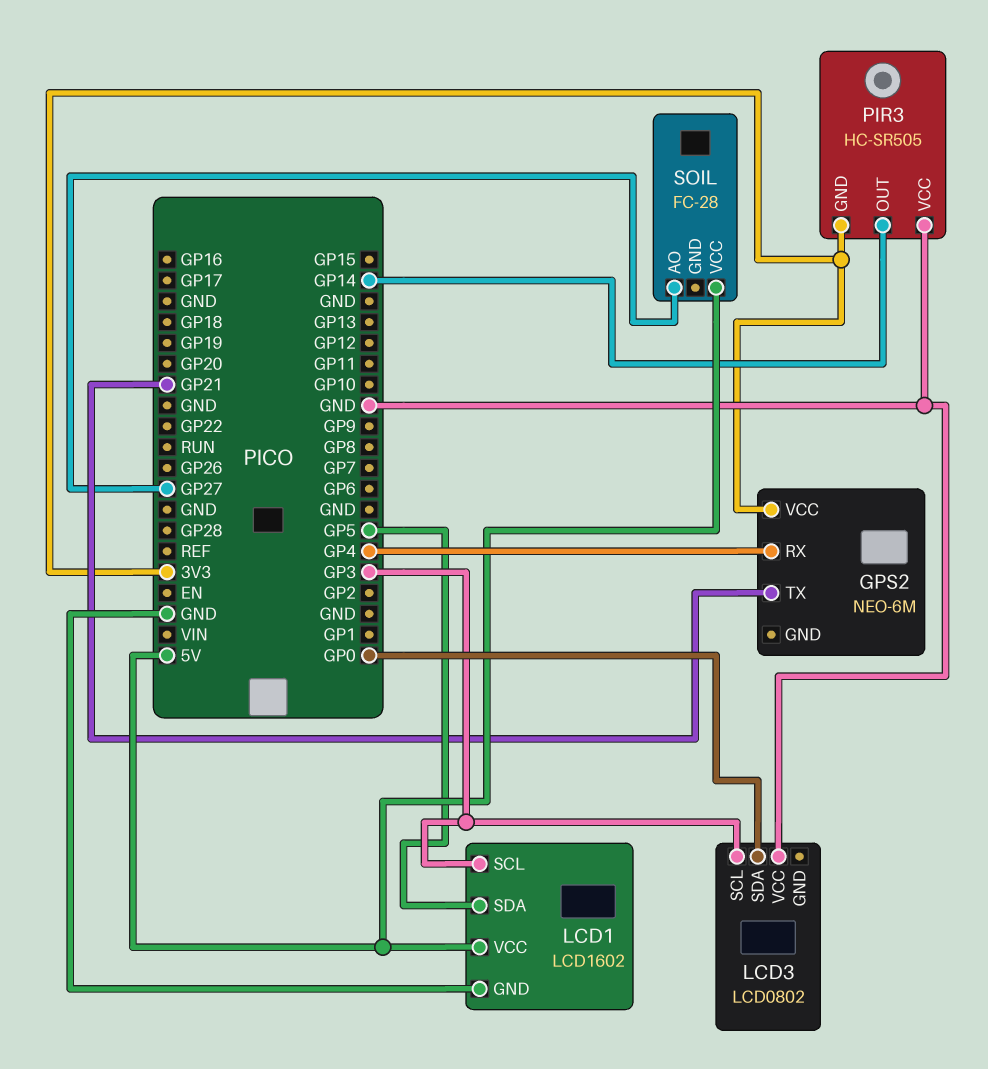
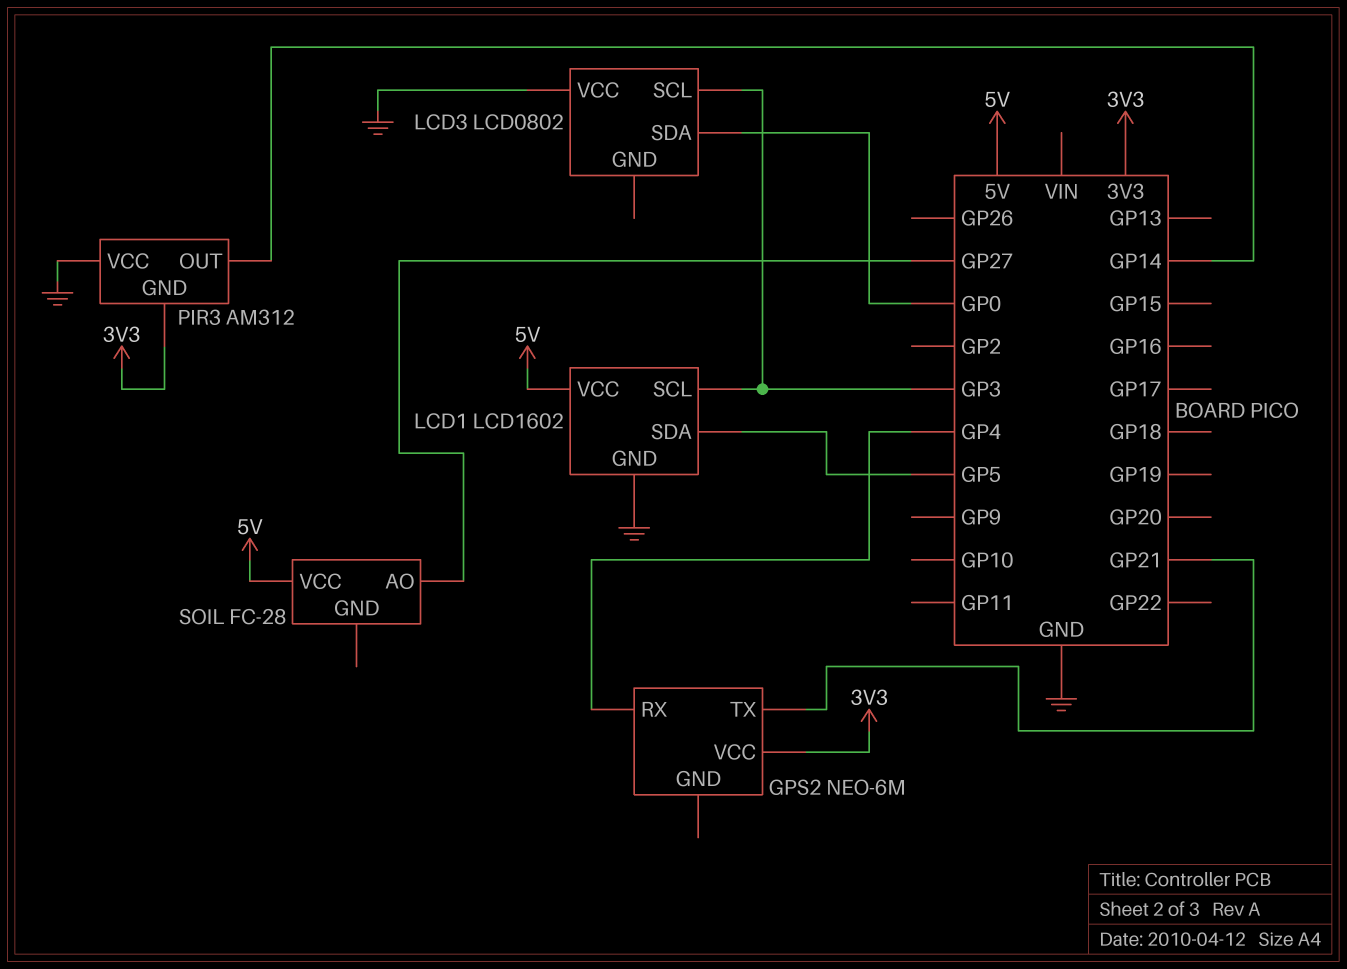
PIR3: HC-SR505 -> AM312

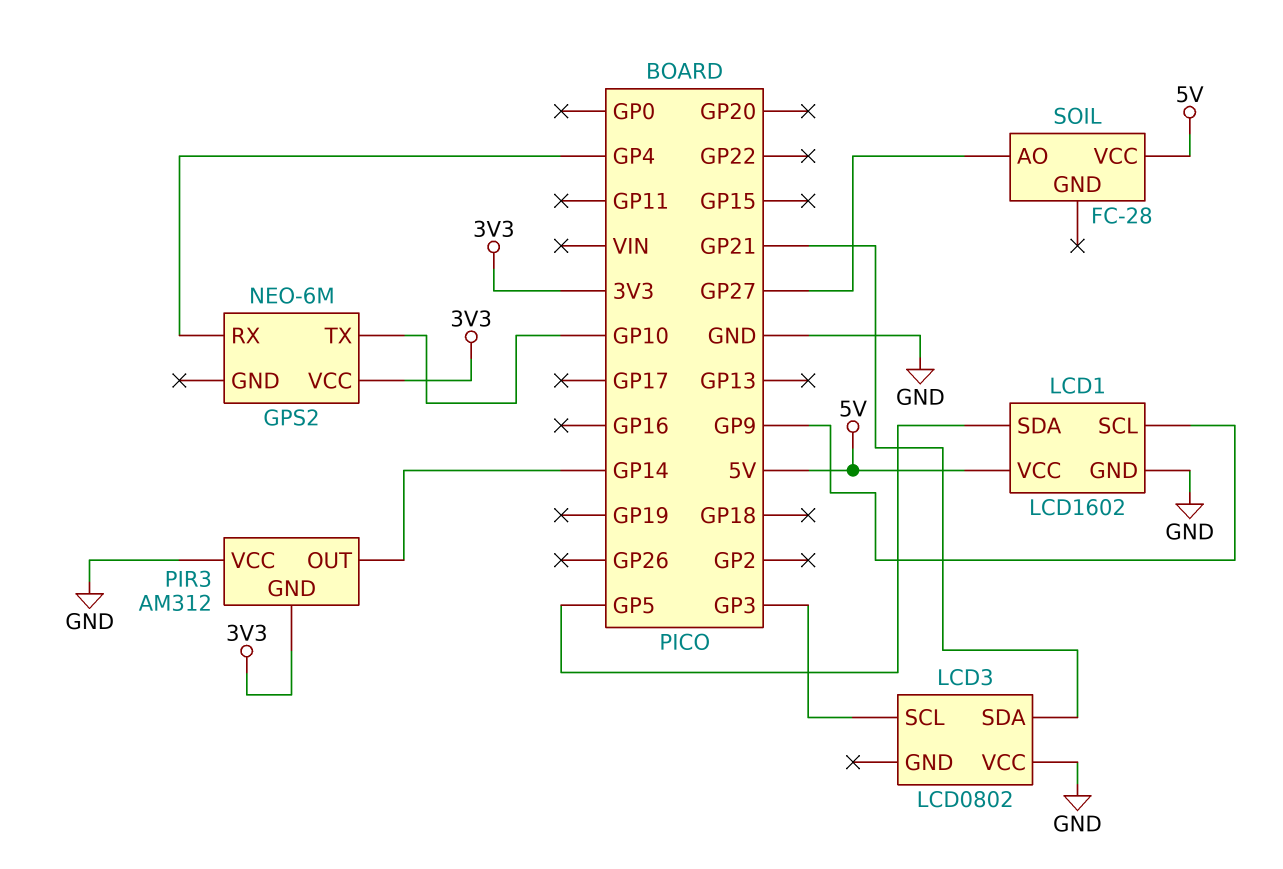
GPS2 pin TX: GP21 -> GP10
LCD1 pin SCL: GP3 -> GP9
LCD3 pin SDA: GP0 -> GP21

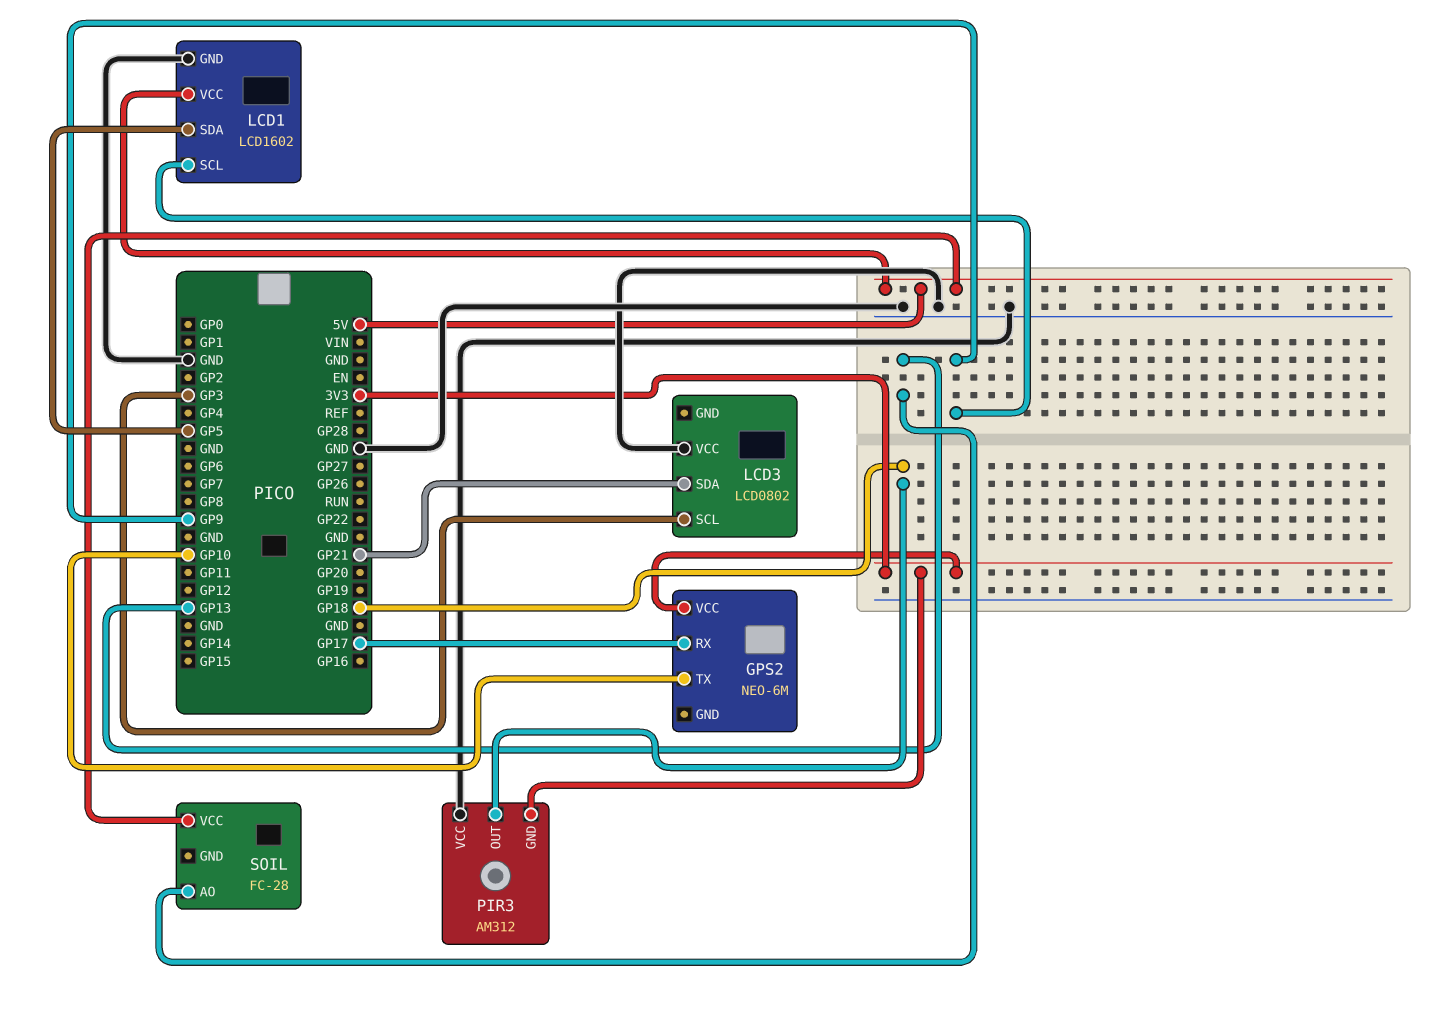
GPS2 pin RX: GP4 -> GP17
PIR3 pin OUT: GP14 -> GP18
SOIL pin AO: GP27 -> GP13

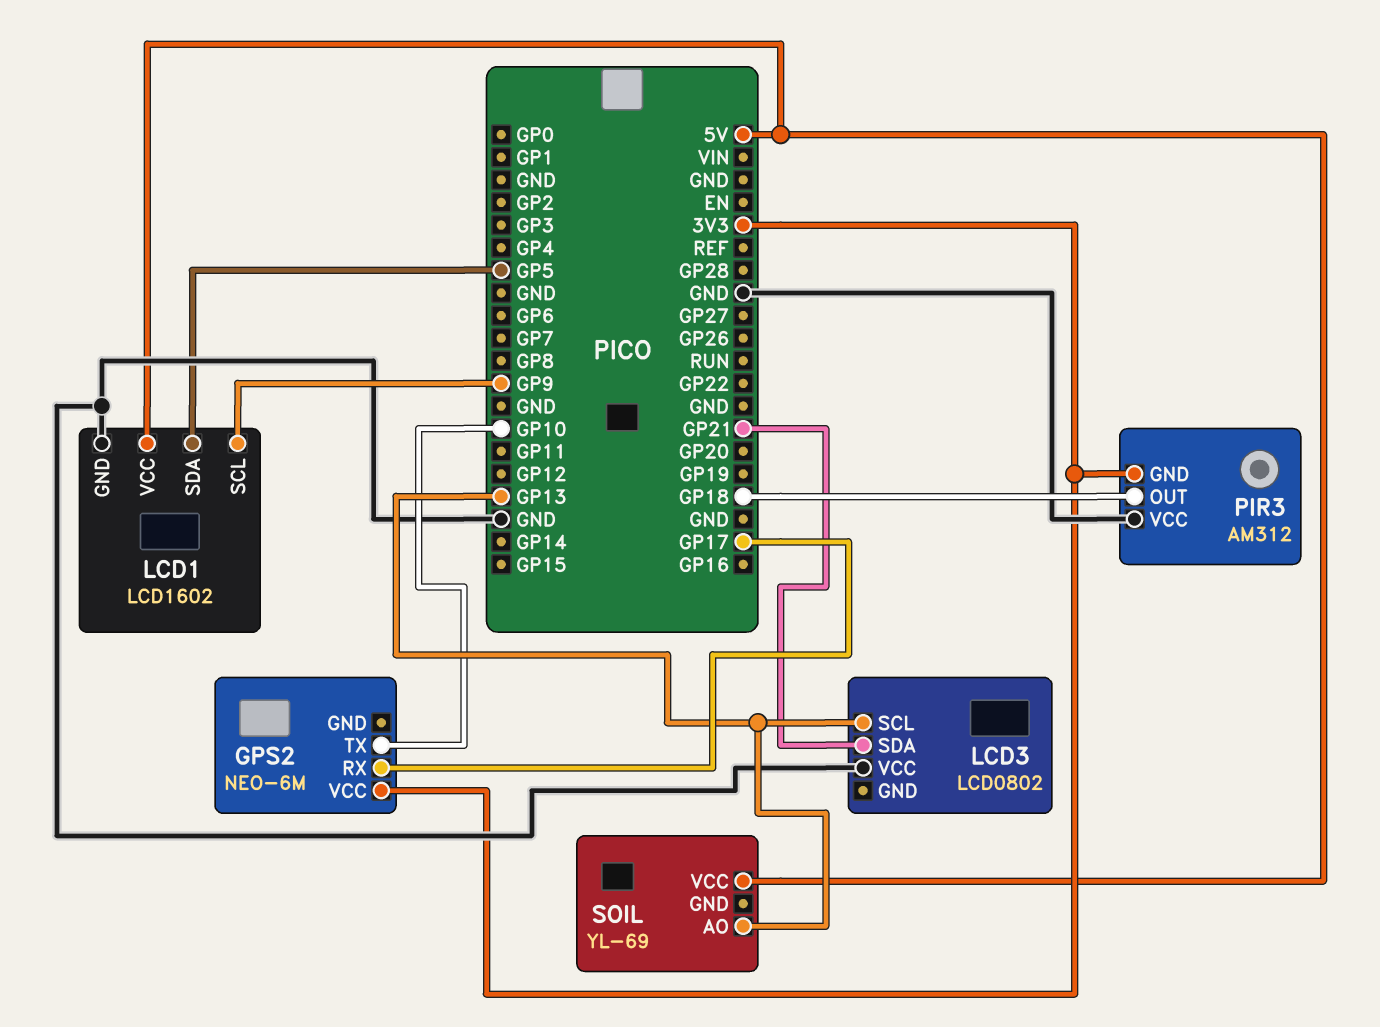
LCD3 pin SCL: GP3 -> GP13
SOIL: FC-28 -> YL-69

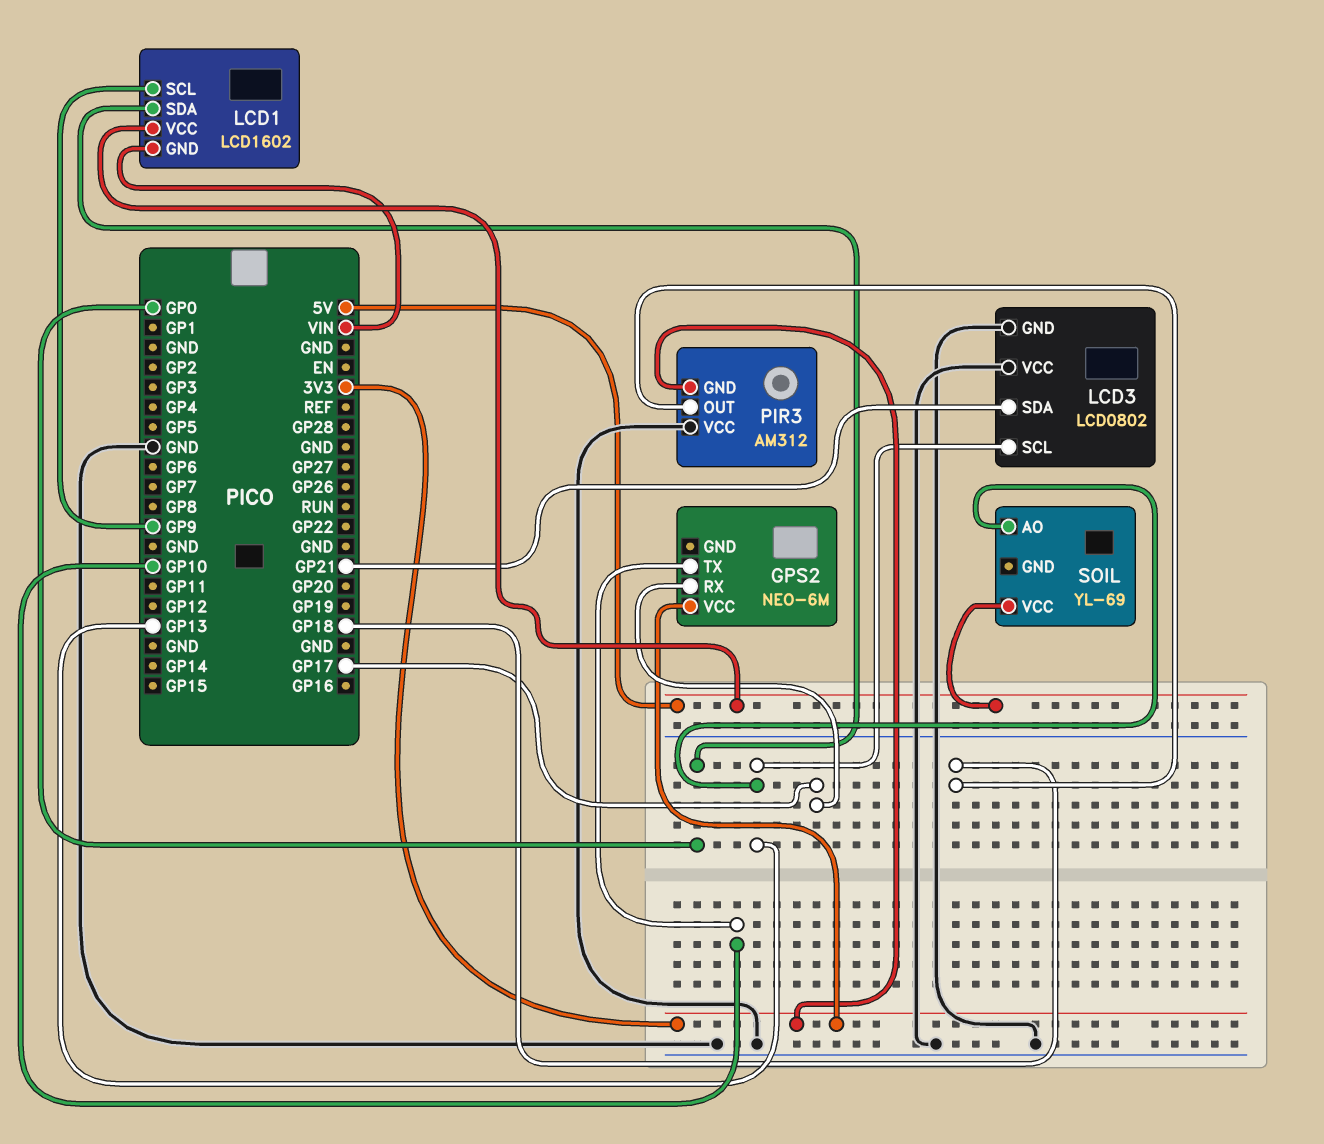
LCD1 pin GND: GND -> VIN
LCD1 pin SDA: GP5 -> GP0
LCD3 pin GND: none -> GND

